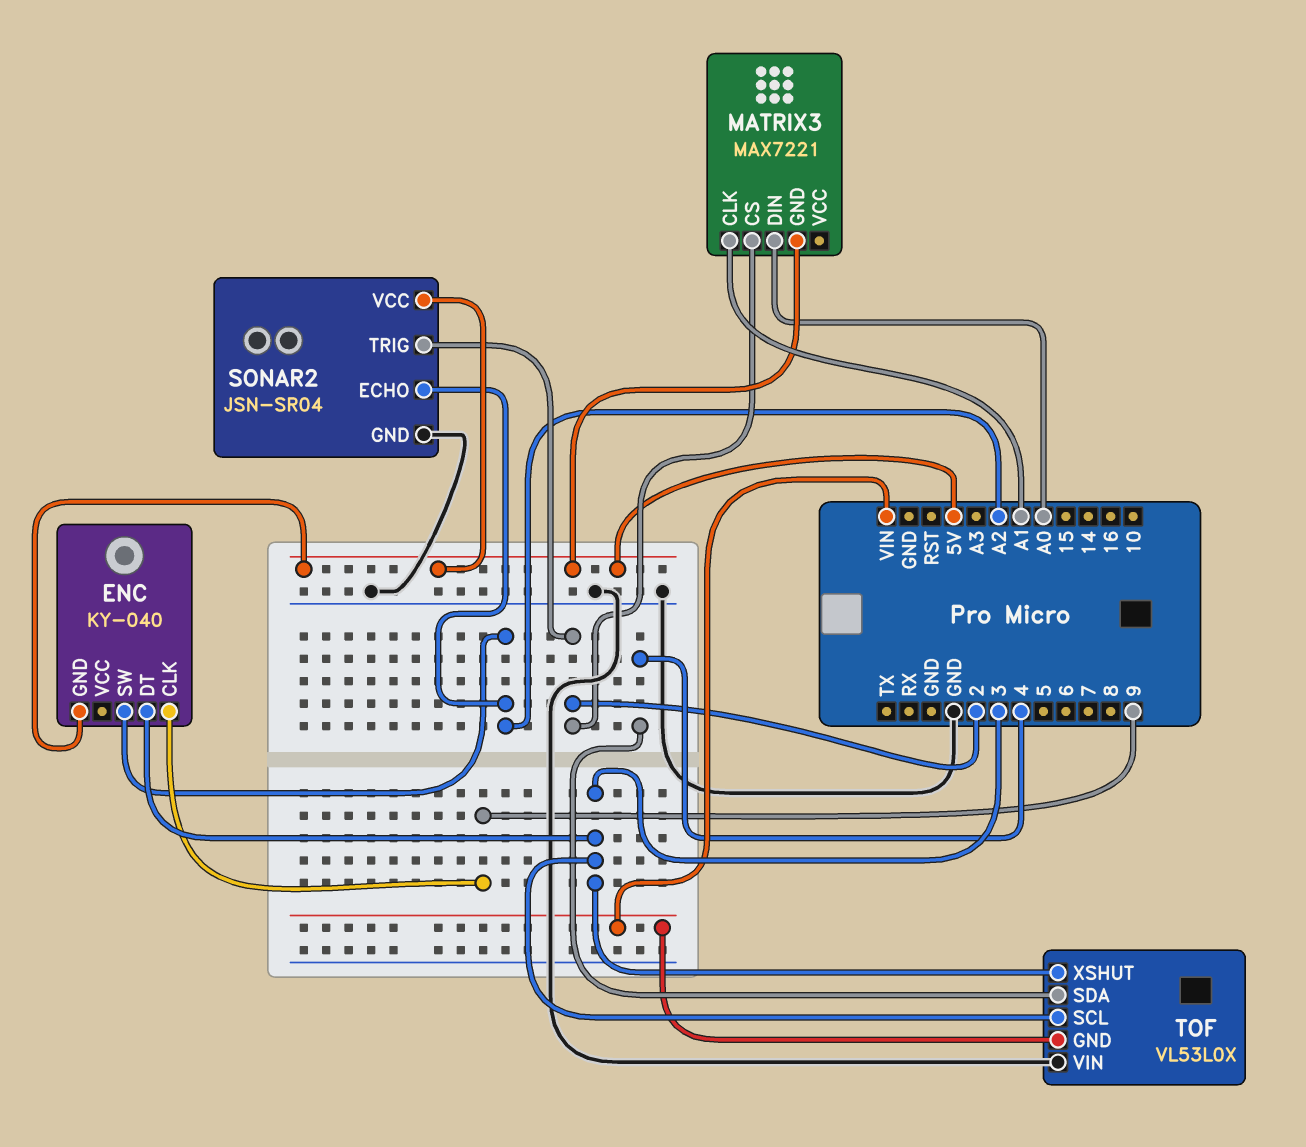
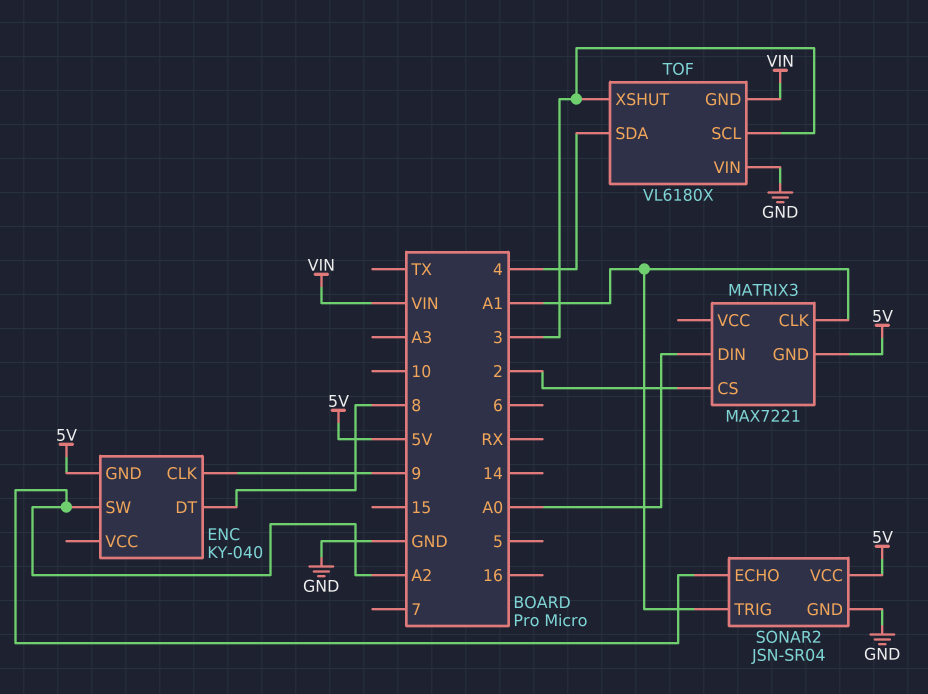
ENC pin DT: 3 -> 8
SONAR2 pin TRIG: 2 -> A1
TOF: VL53L0X -> VL6180X

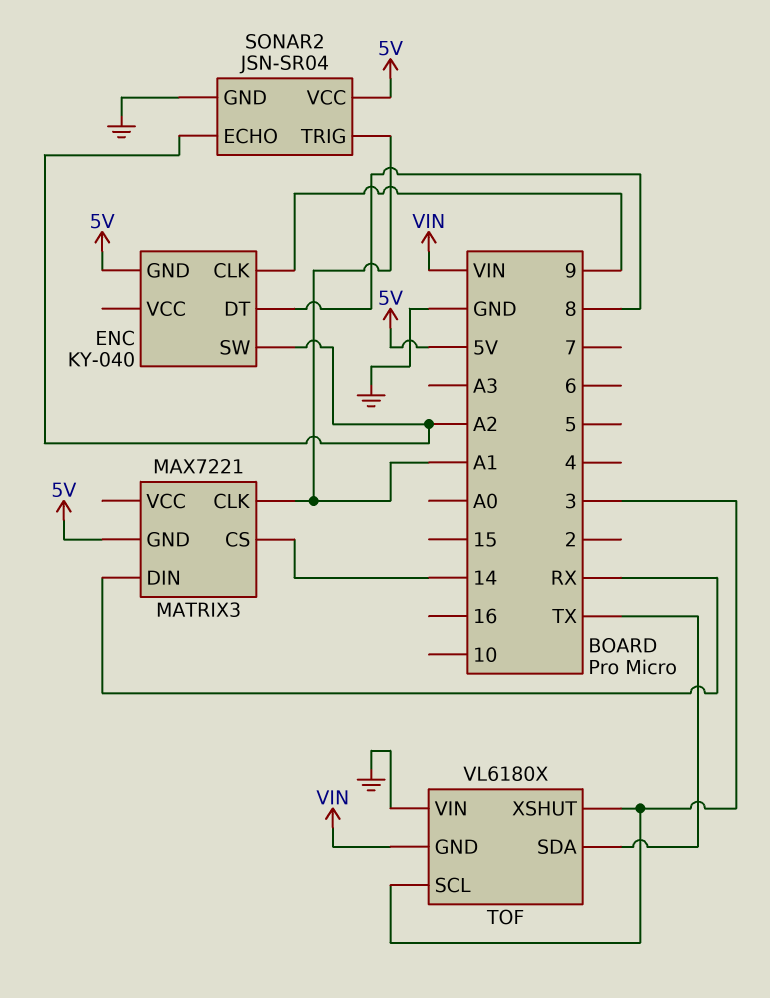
MATRIX3 pin CS: 2 -> 14
MATRIX3 pin DIN: A0 -> RX
TOF pin SDA: 4 -> TX

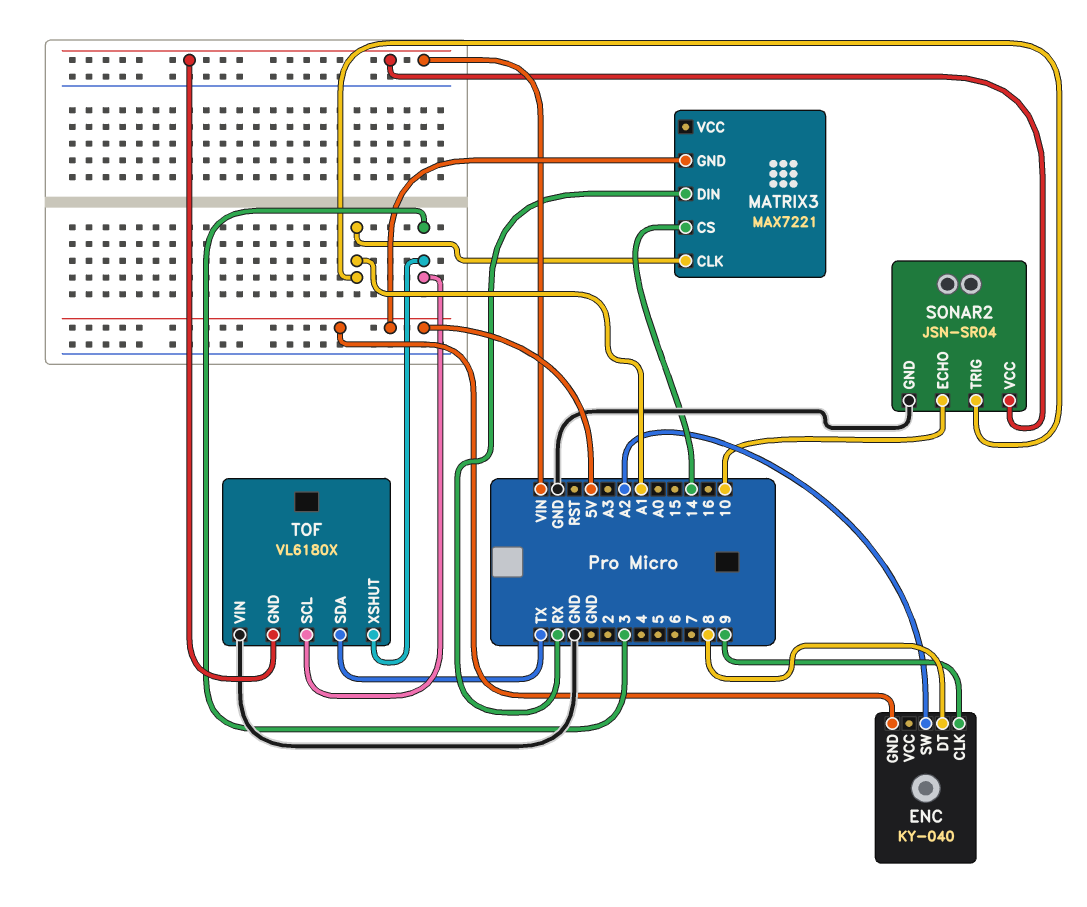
SONAR2 pin ECHO: A2 -> 10
SONAR2 pin VCC: 5V -> VIN

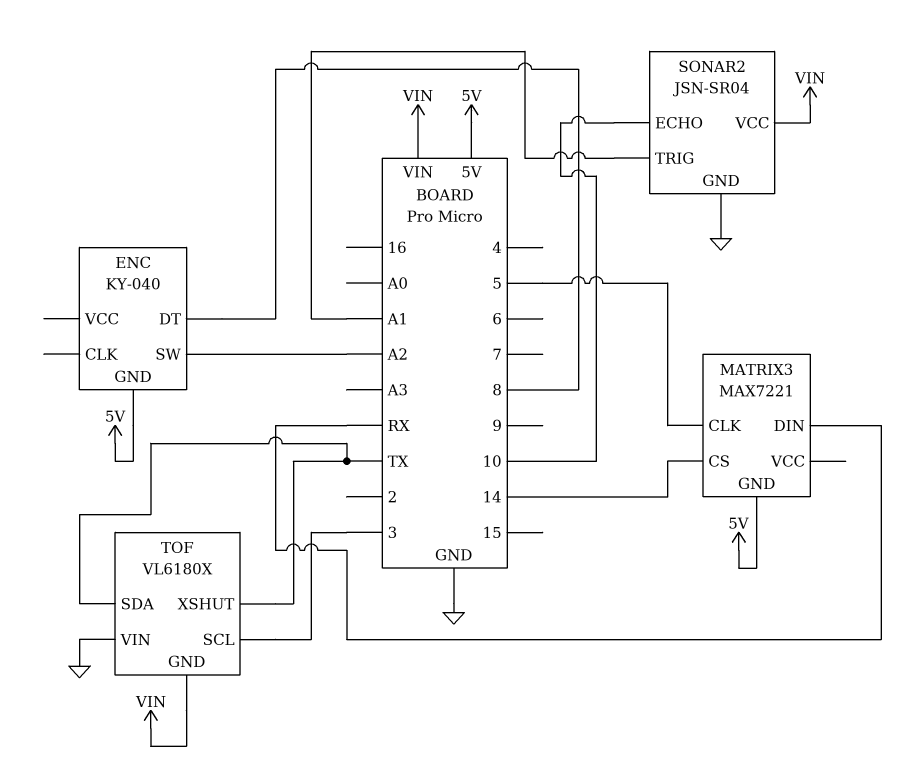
ENC pin CLK: 9 -> none
MATRIX3 pin CLK: A1 -> 5
TOF pin XSHUT: 3 -> TX

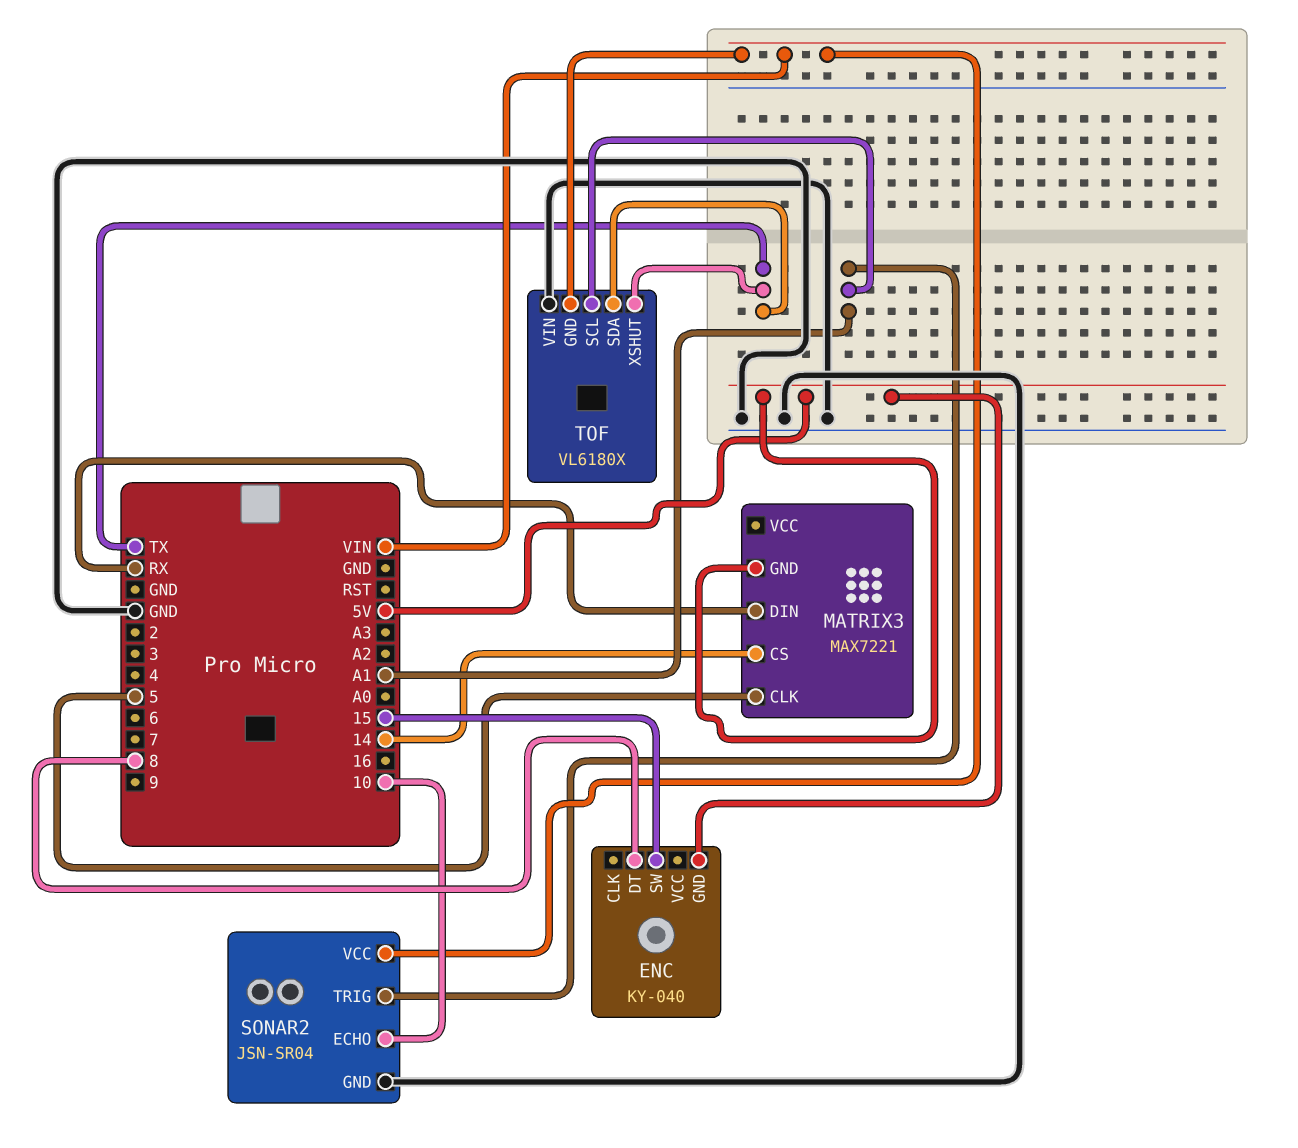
ENC pin SW: A2 -> 15
TOF pin SCL: 3 -> A1

